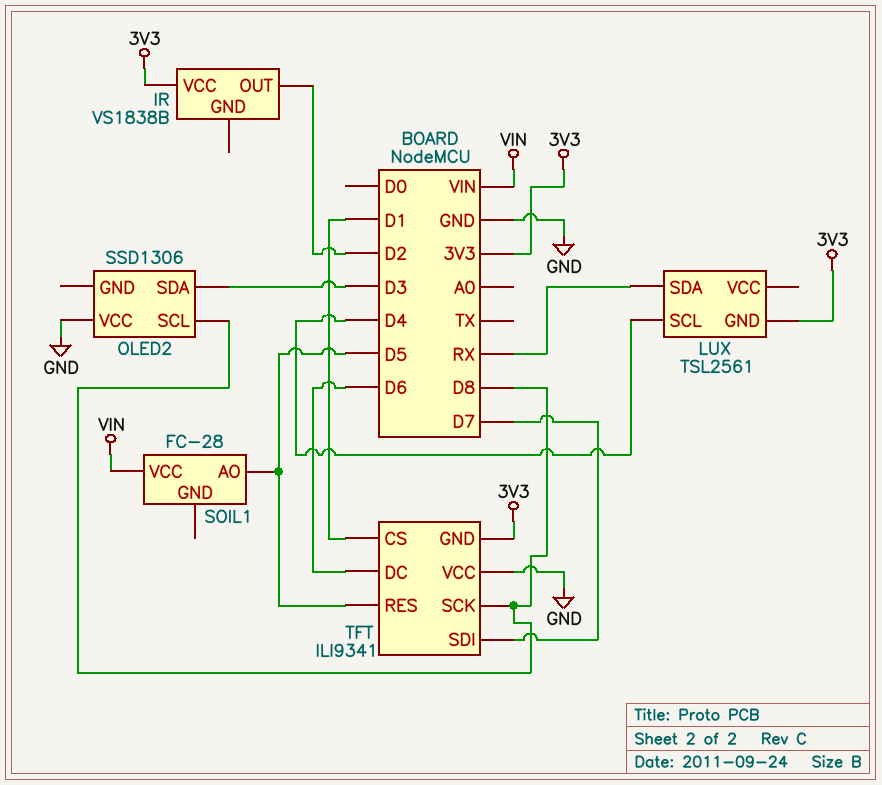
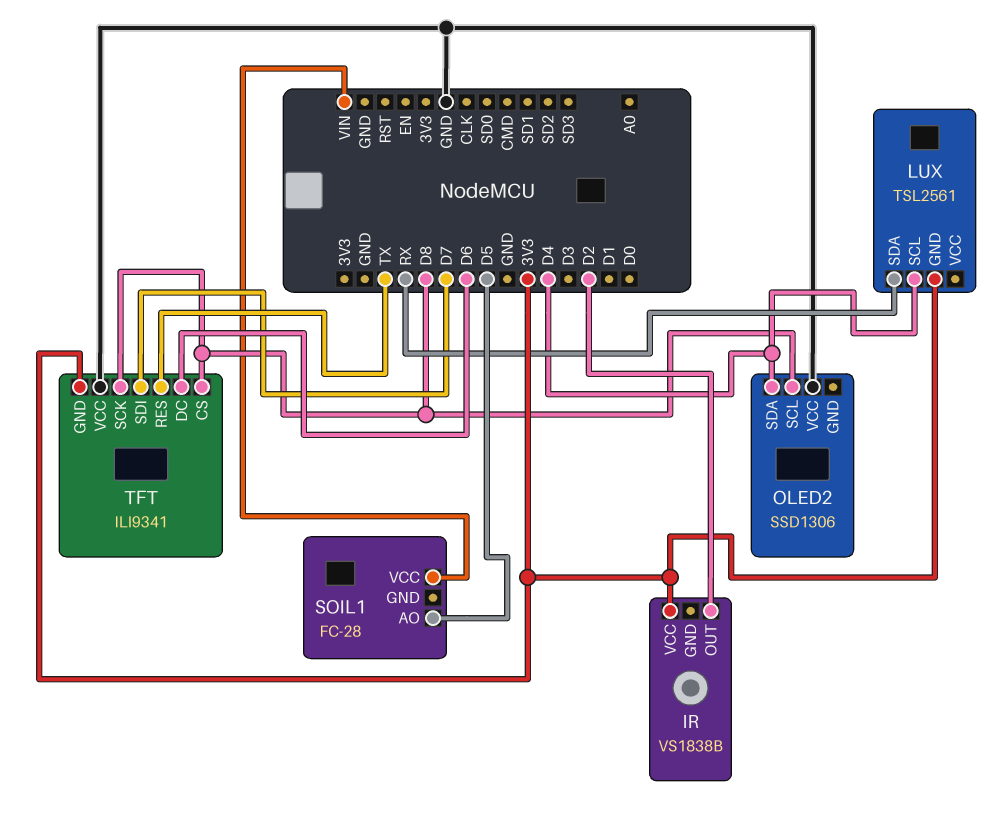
OLED2 pin SDA: D3 -> D4
TFT pin CS: D1 -> D8
TFT pin RES: D5 -> TX

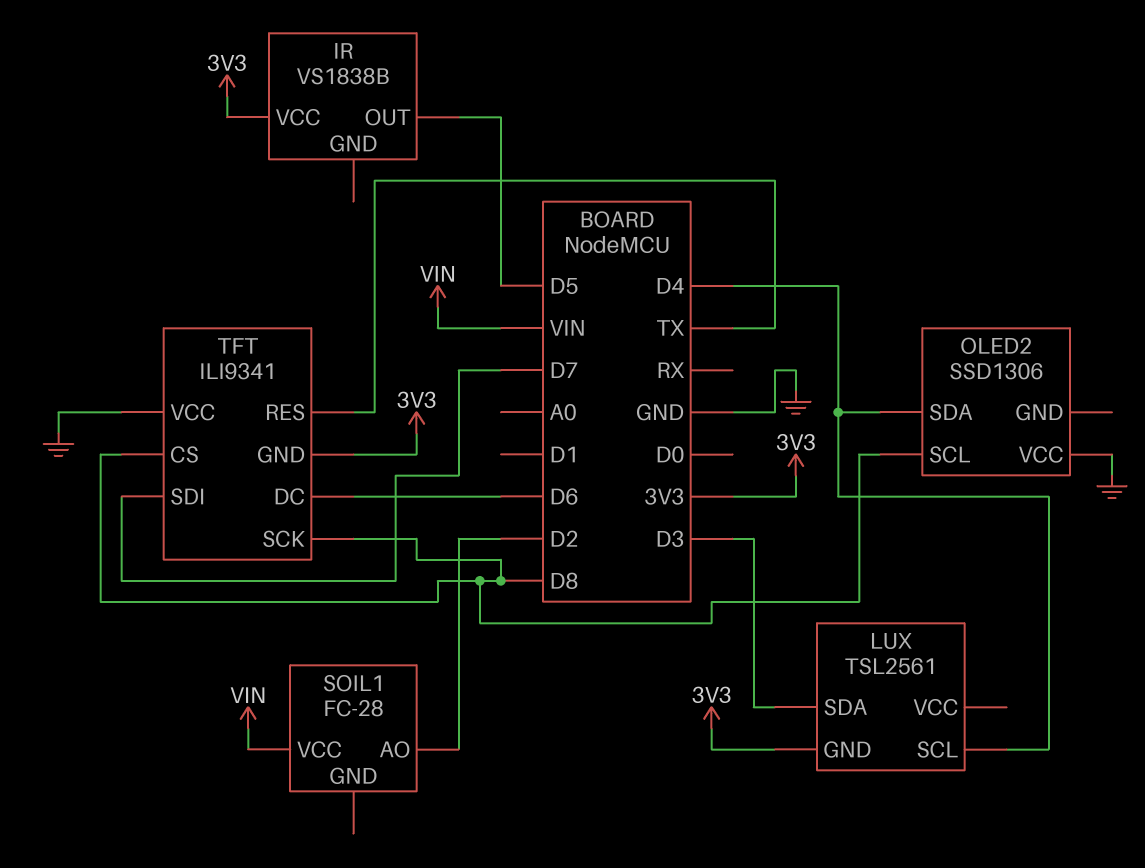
IR pin OUT: D2 -> D5
LUX pin SDA: RX -> D3
SOIL1 pin AO: D5 -> D2

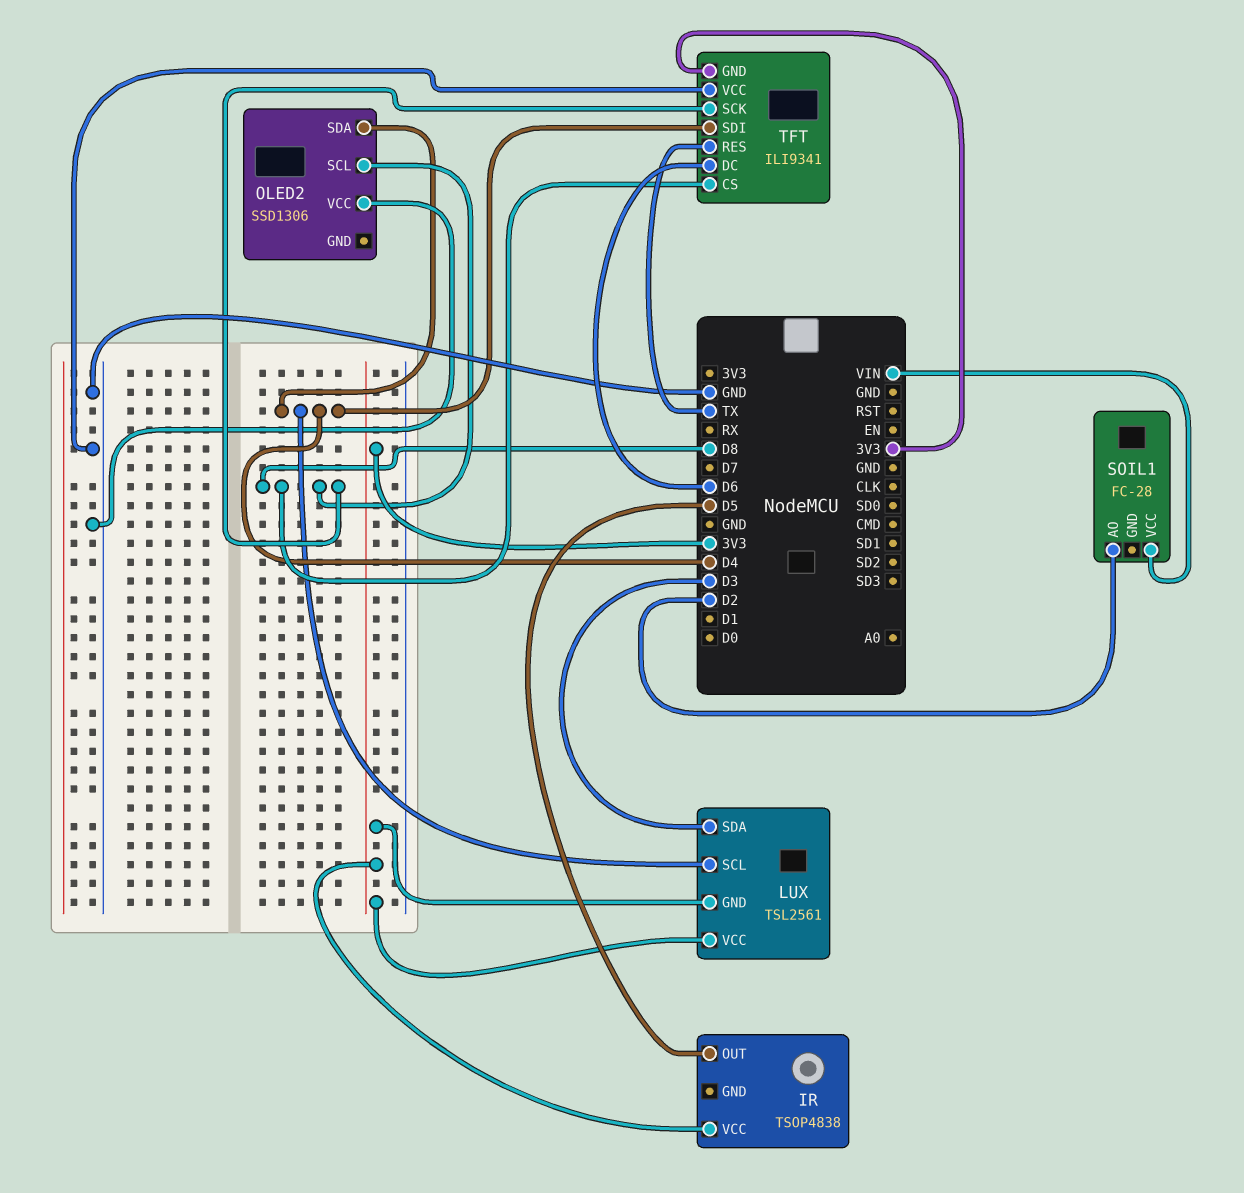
IR: VS1838B -> TSOP4838
LUX pin VCC: none -> 3V3
TFT pin SDI: D7 -> D4

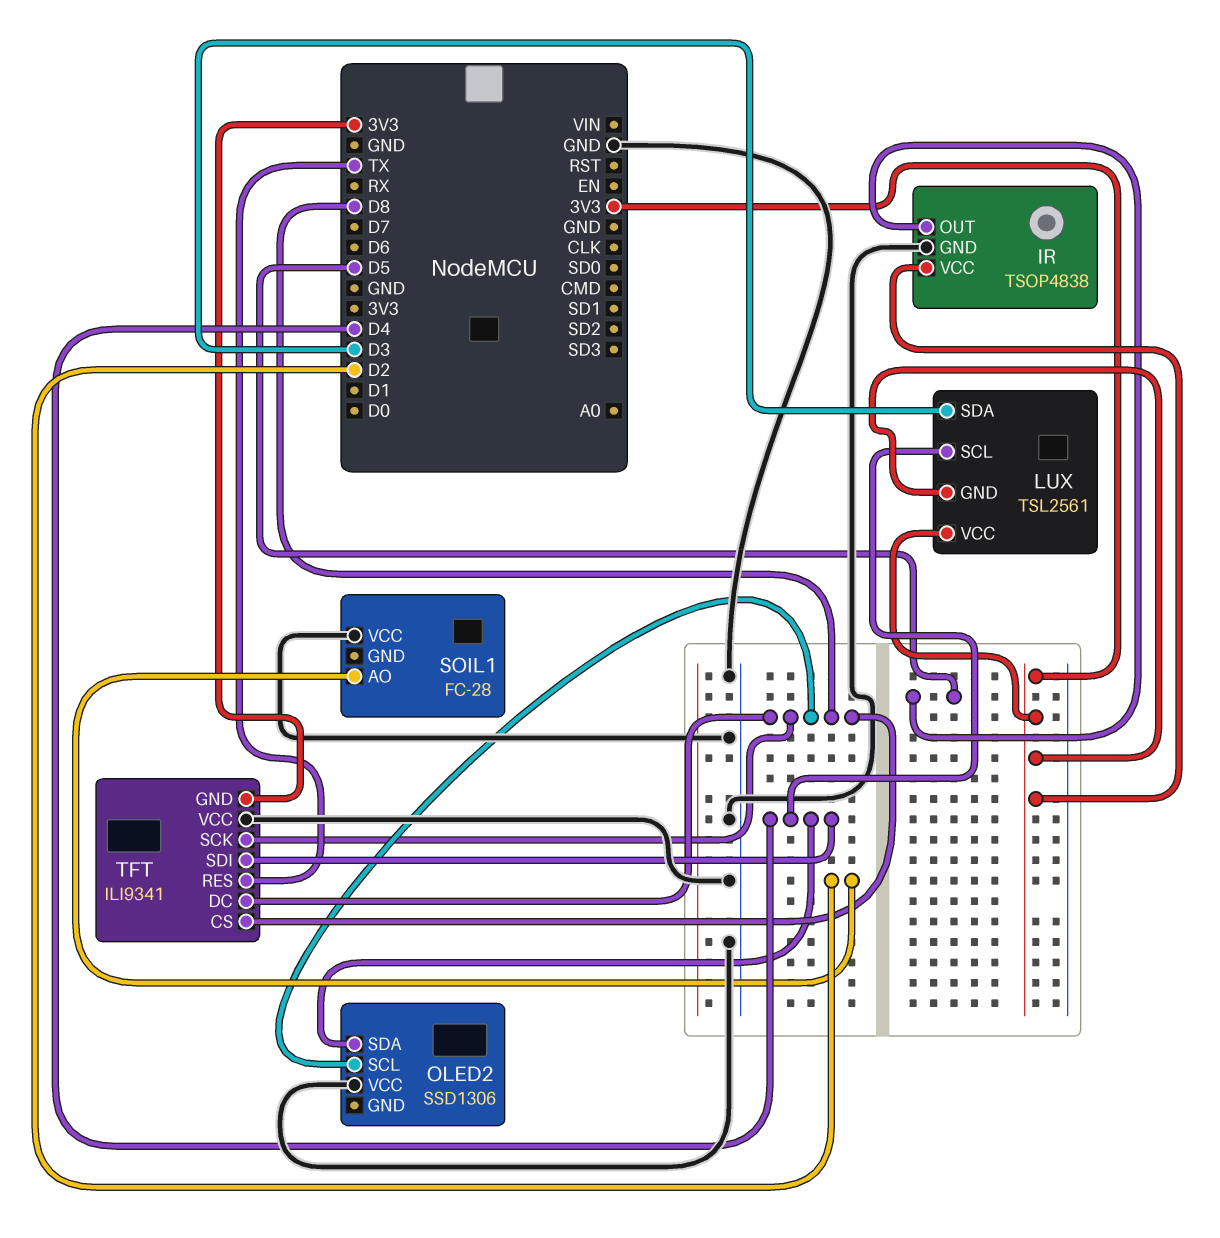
IR pin GND: none -> GND
SOIL1 pin VCC: VIN -> GND
TFT pin DC: D6 -> D8

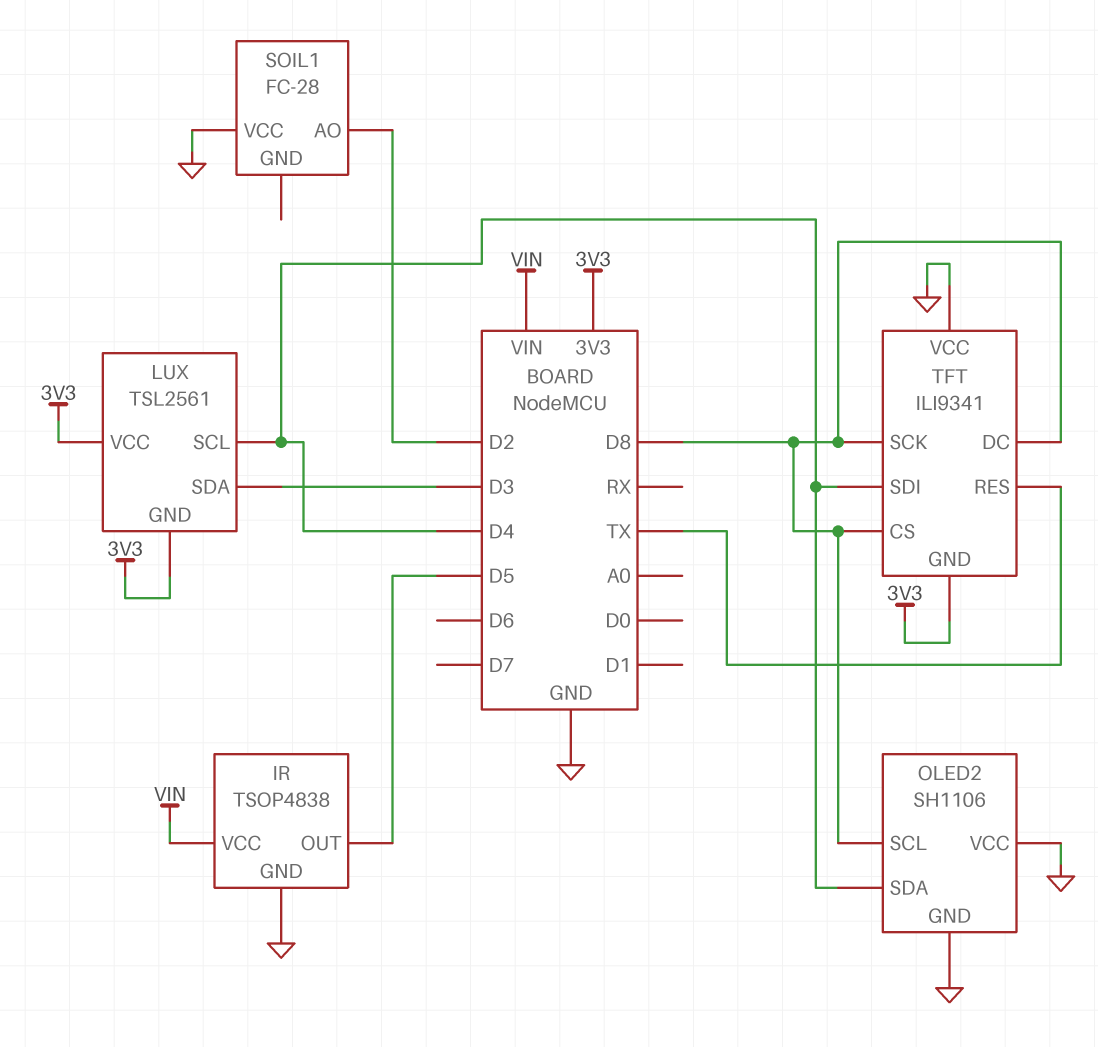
IR pin VCC: 3V3 -> VIN
OLED2: SSD1306 -> SH1106
OLED2 pin GND: none -> GND

